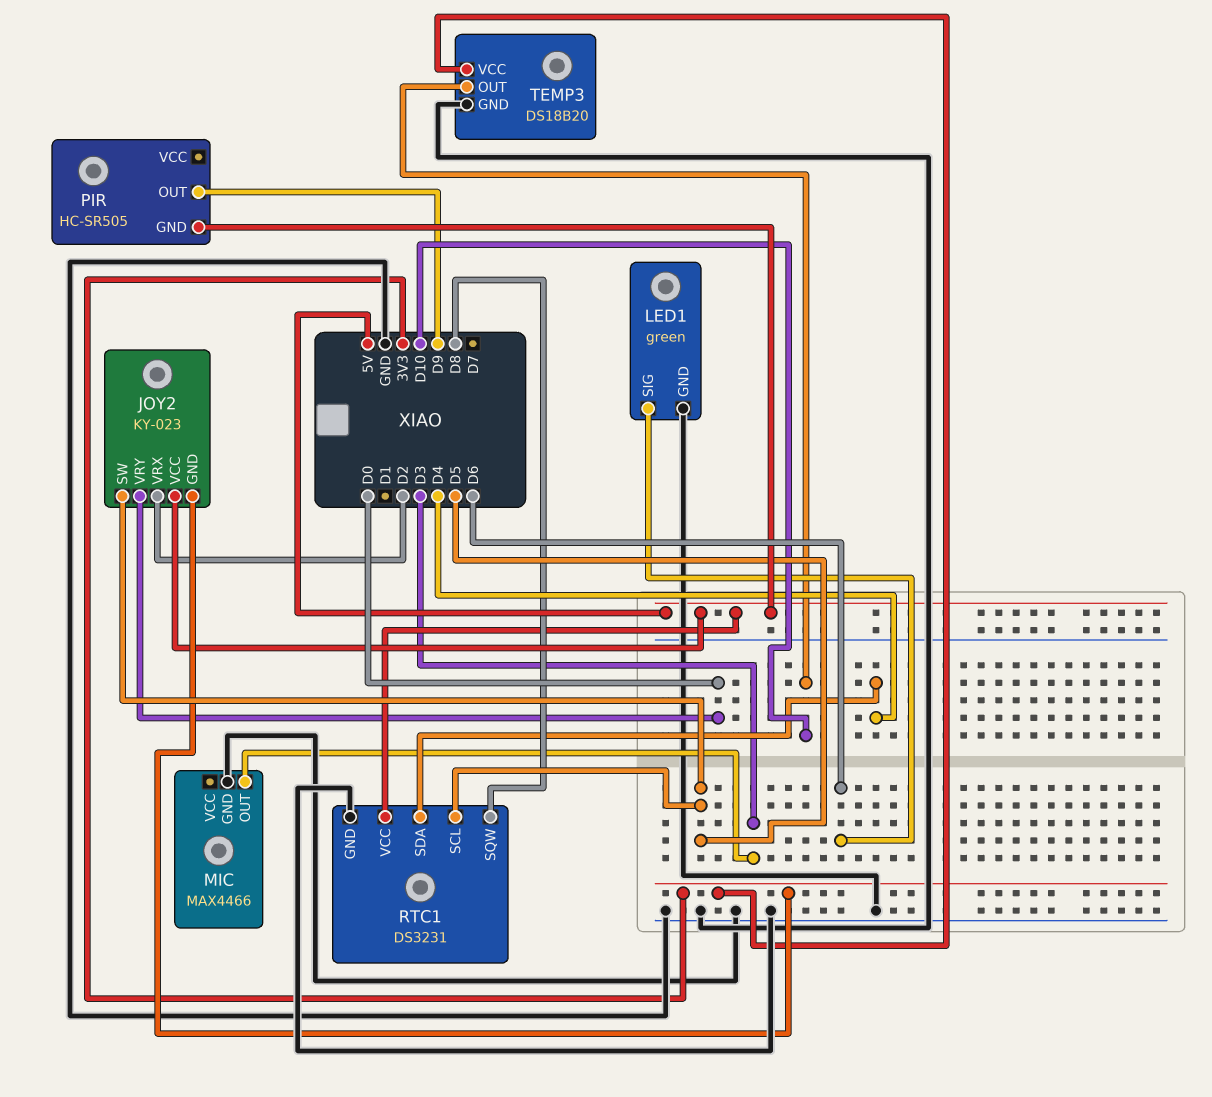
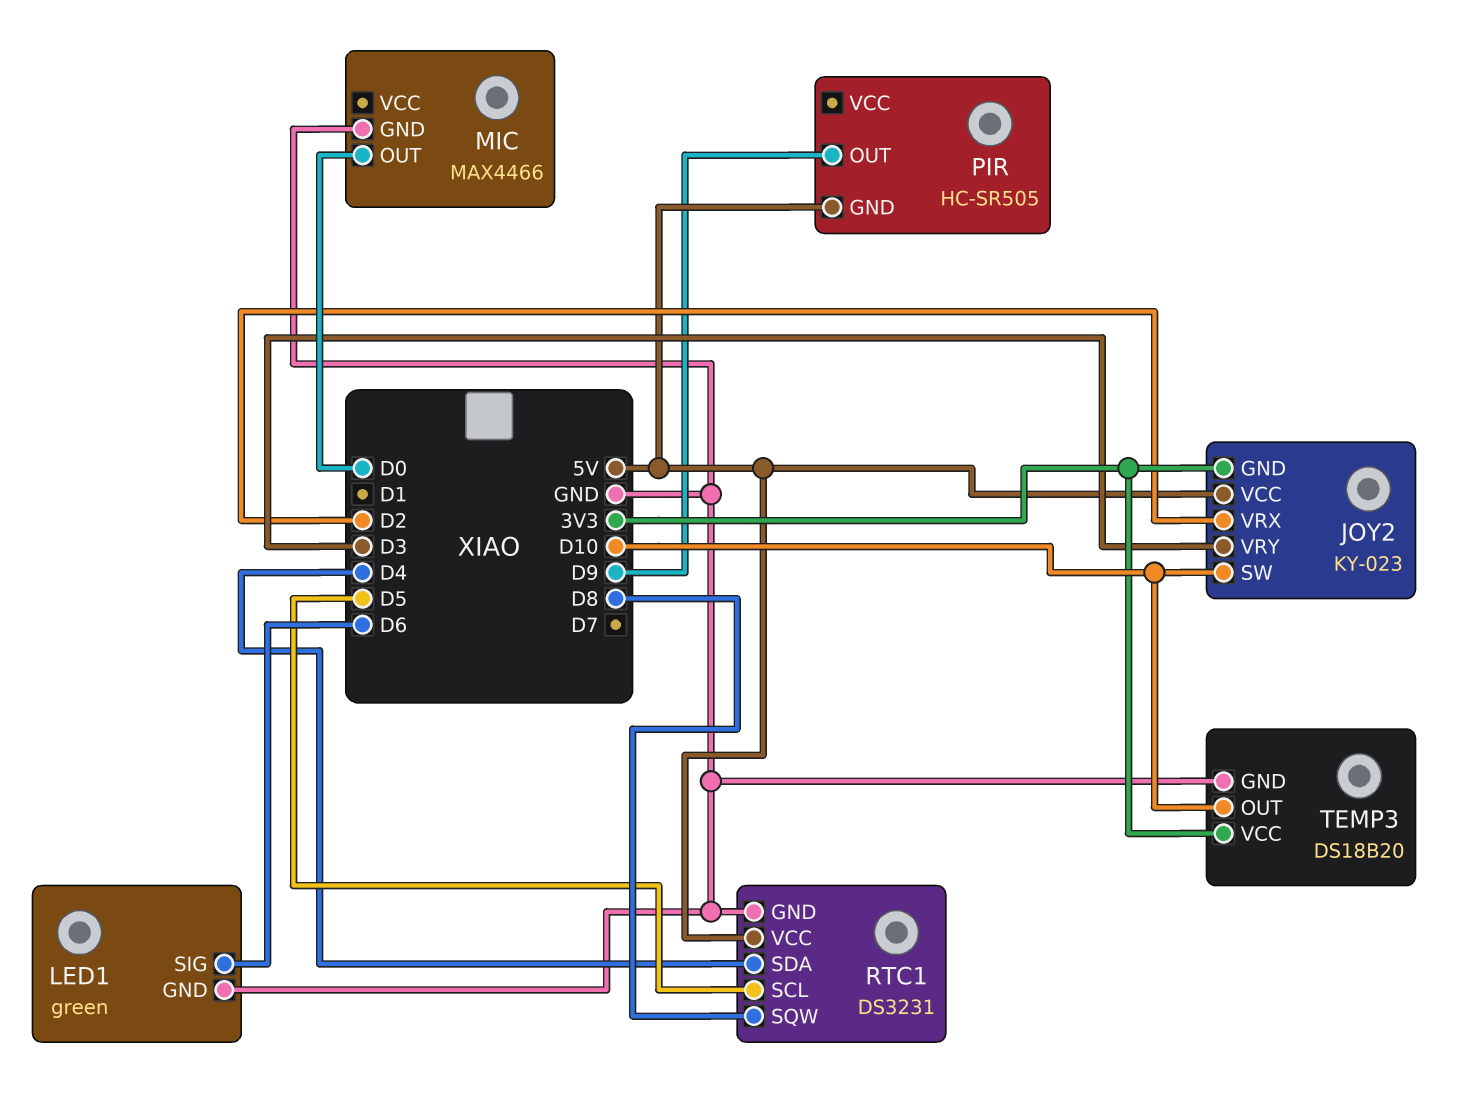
JOY2 pin SW: D5 -> D10
JOY2 pin VRY: D0 -> D3
MIC pin OUT: D3 -> D0

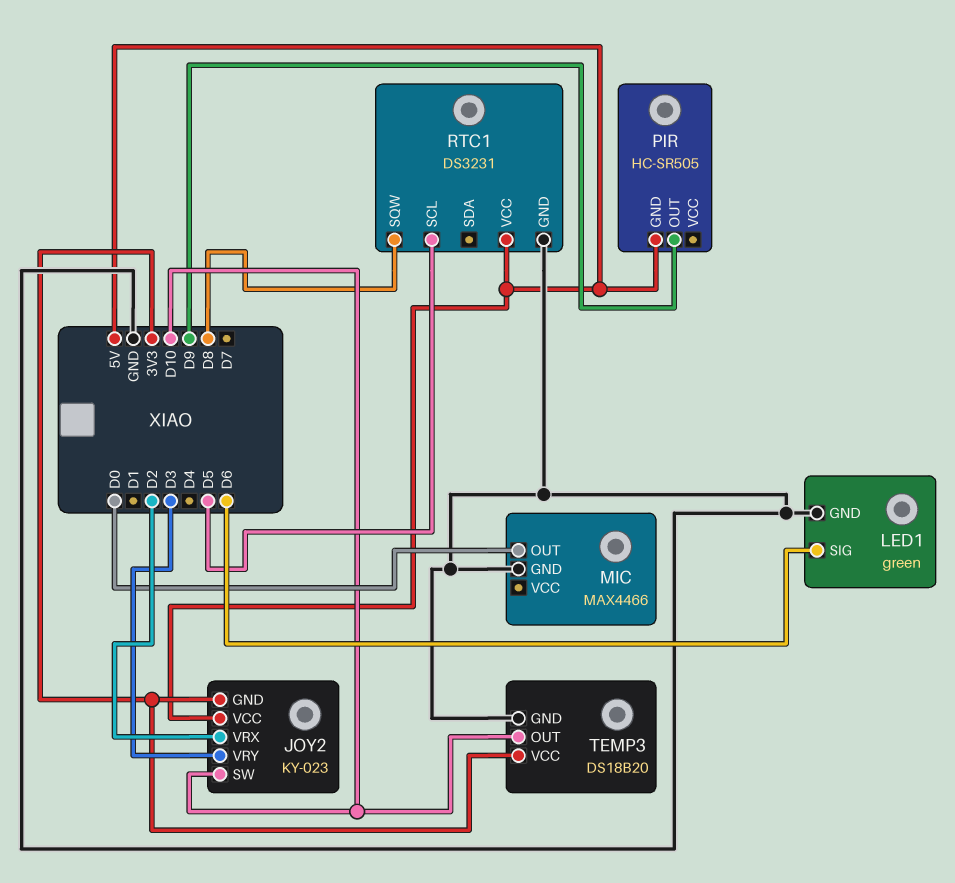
RTC1 pin SDA: D4 -> none

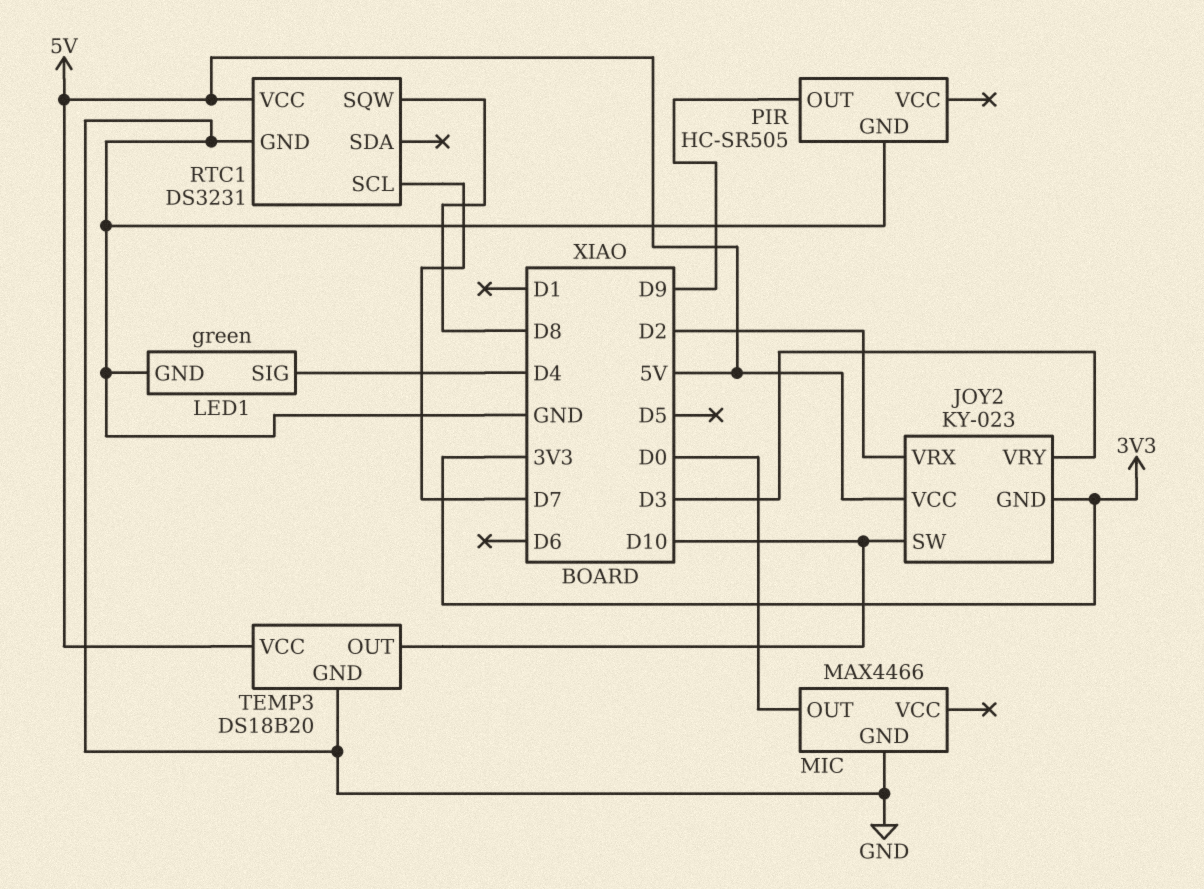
LED1 pin SIG: D6 -> D4
PIR pin GND: 5V -> GND
RTC1 pin SCL: D5 -> D7
TEMP3 pin VCC: 3V3 -> 5V

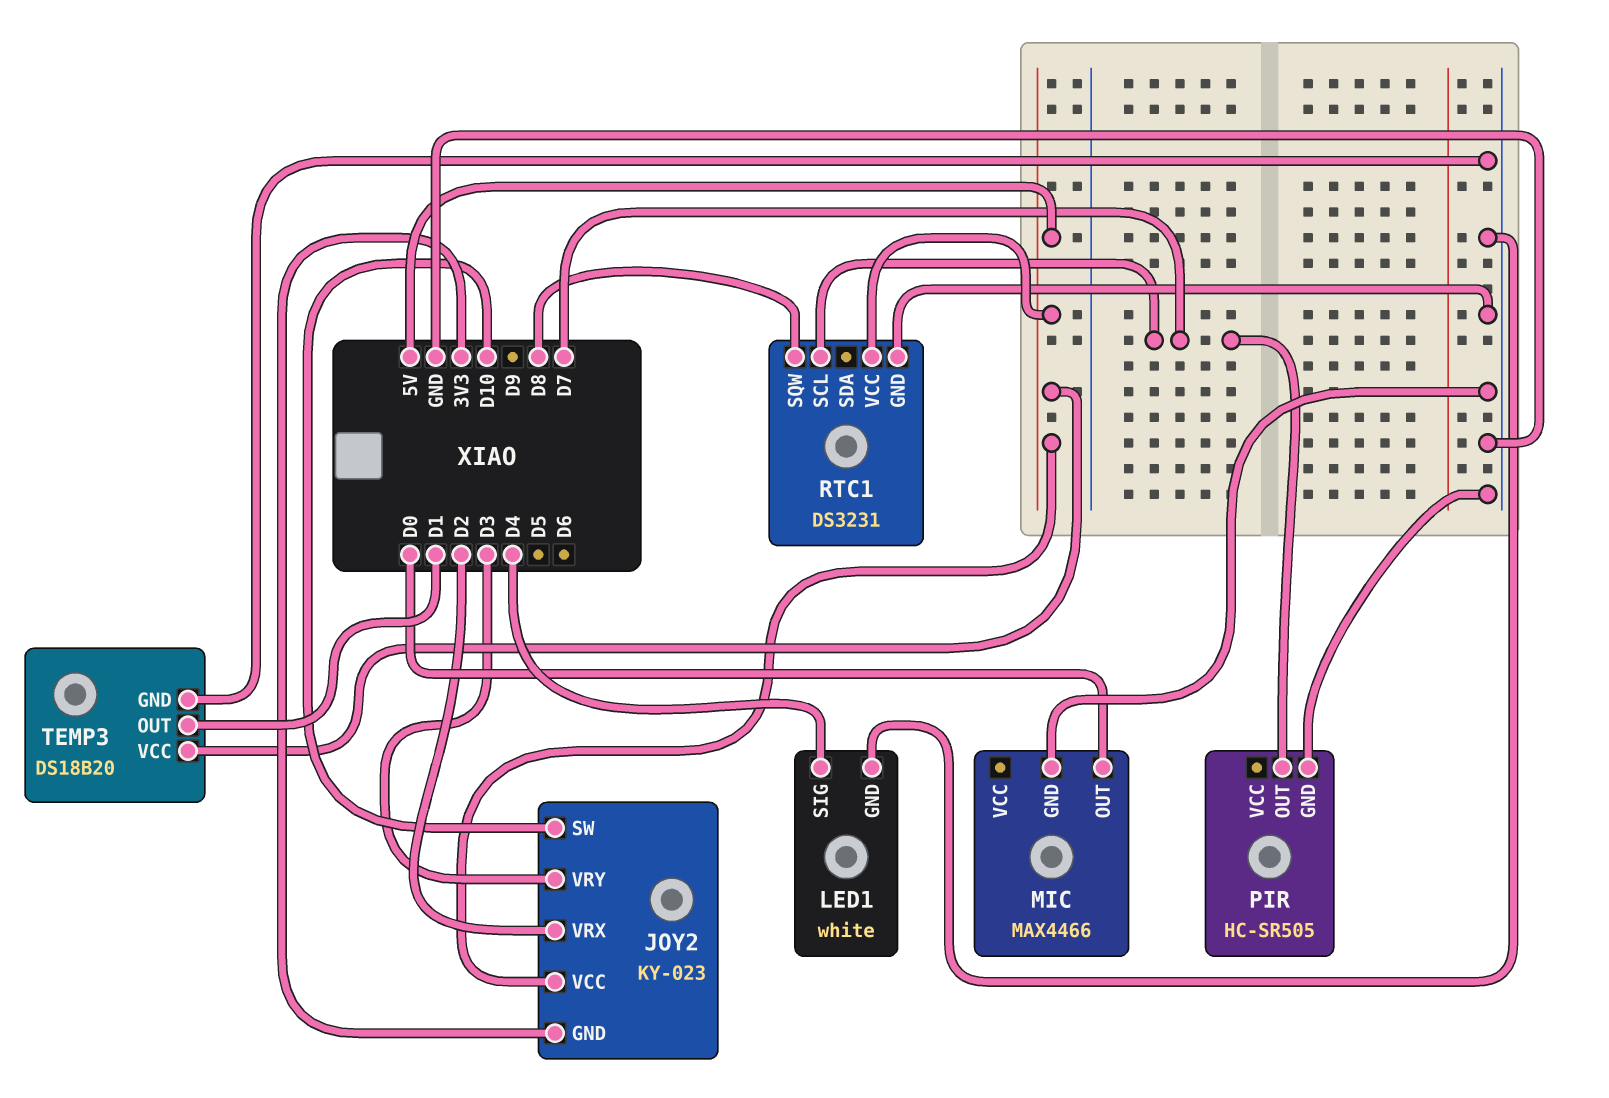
LED1: green -> white
PIR pin OUT: D9 -> D7
TEMP3 pin OUT: D10 -> D1

